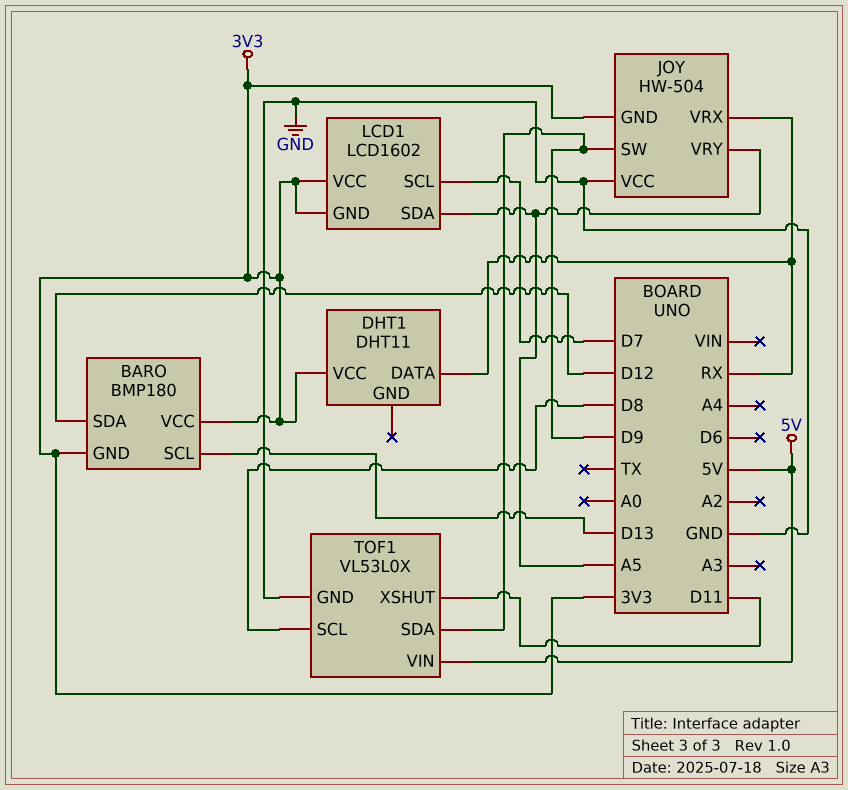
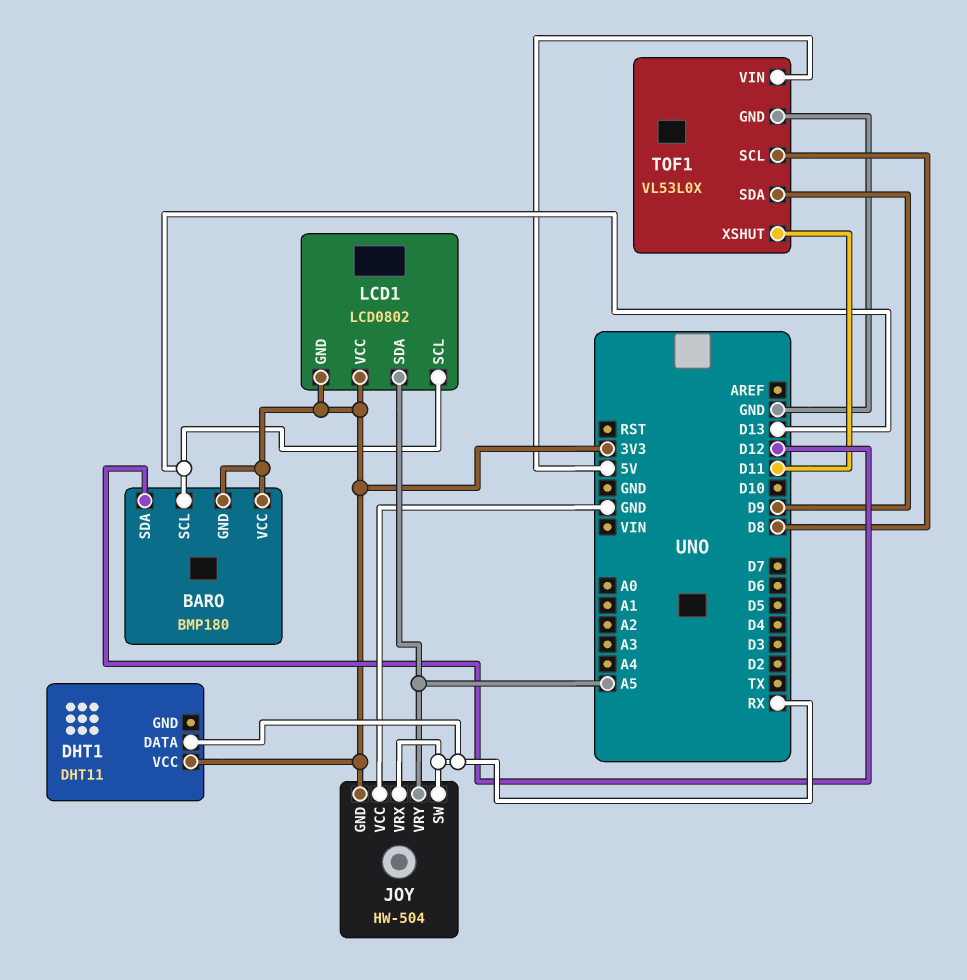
JOY pin SW: D9 -> RX
LCD1: LCD1602 -> LCD0802
LCD1 pin SCL: D7 -> D13

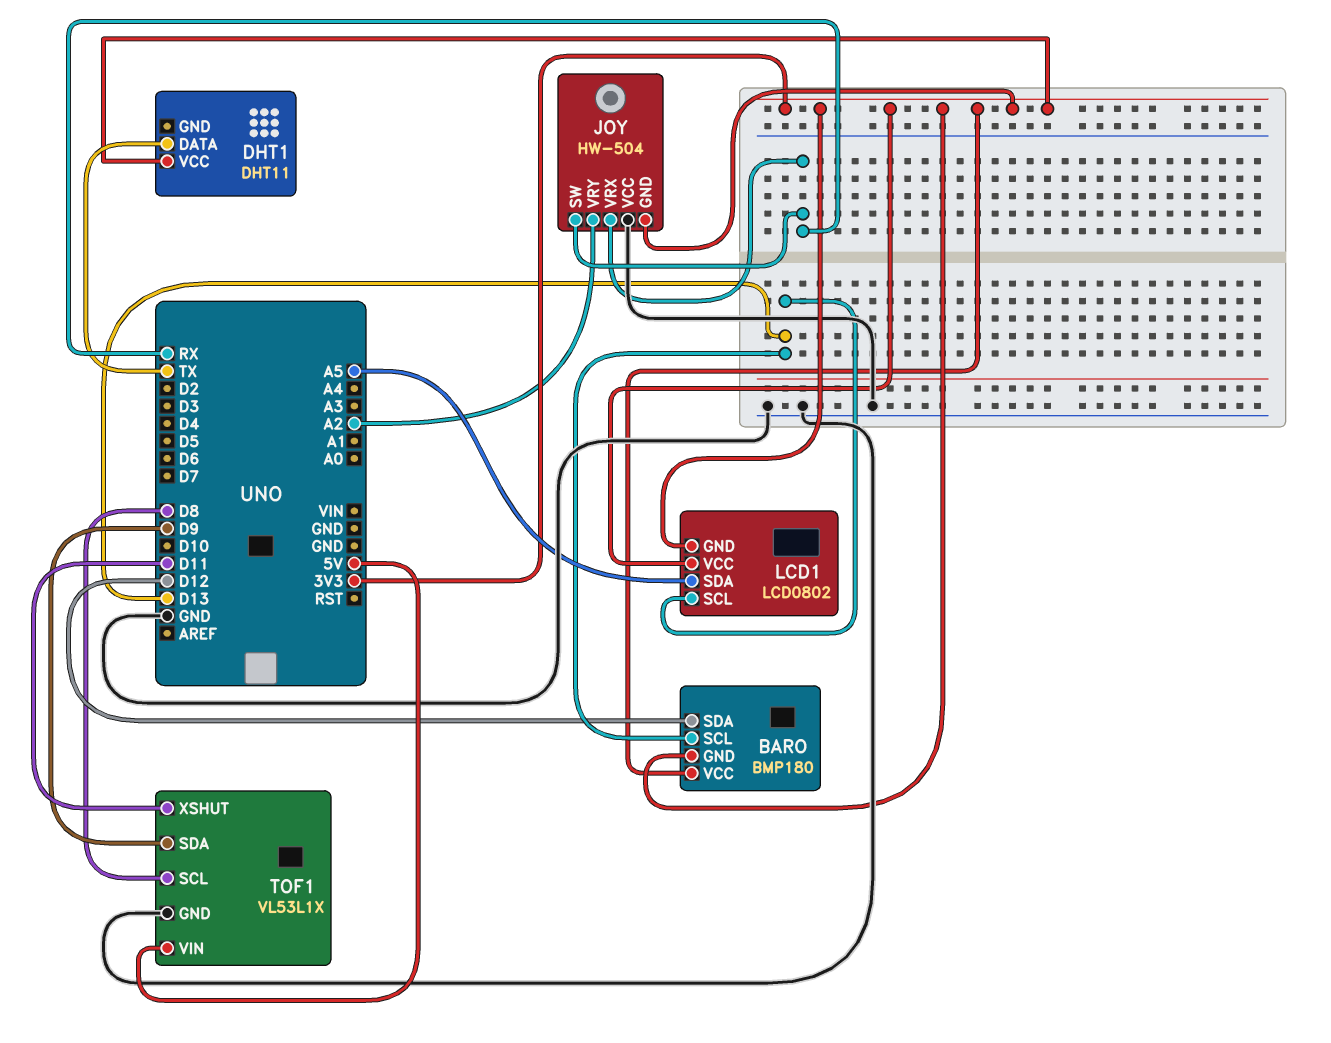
DHT1 pin DATA: RX -> TX
JOY pin VRY: A5 -> A2
TOF1: VL53L0X -> VL53L1X

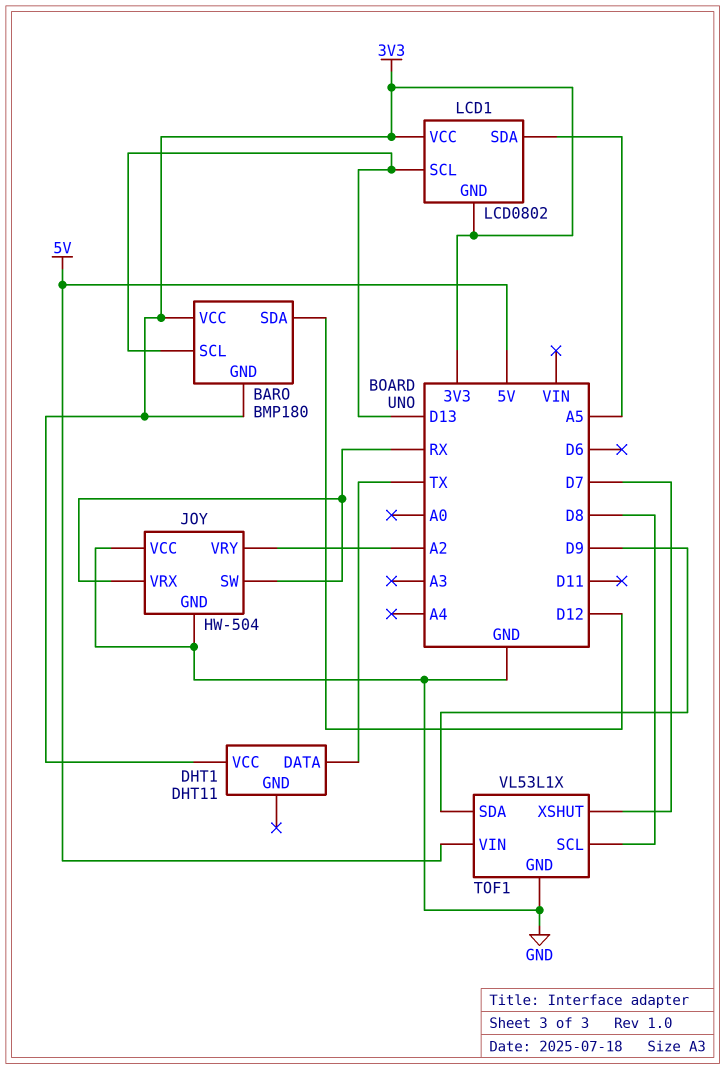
JOY pin GND: 3V3 -> GND
TOF1 pin XSHUT: D11 -> D7

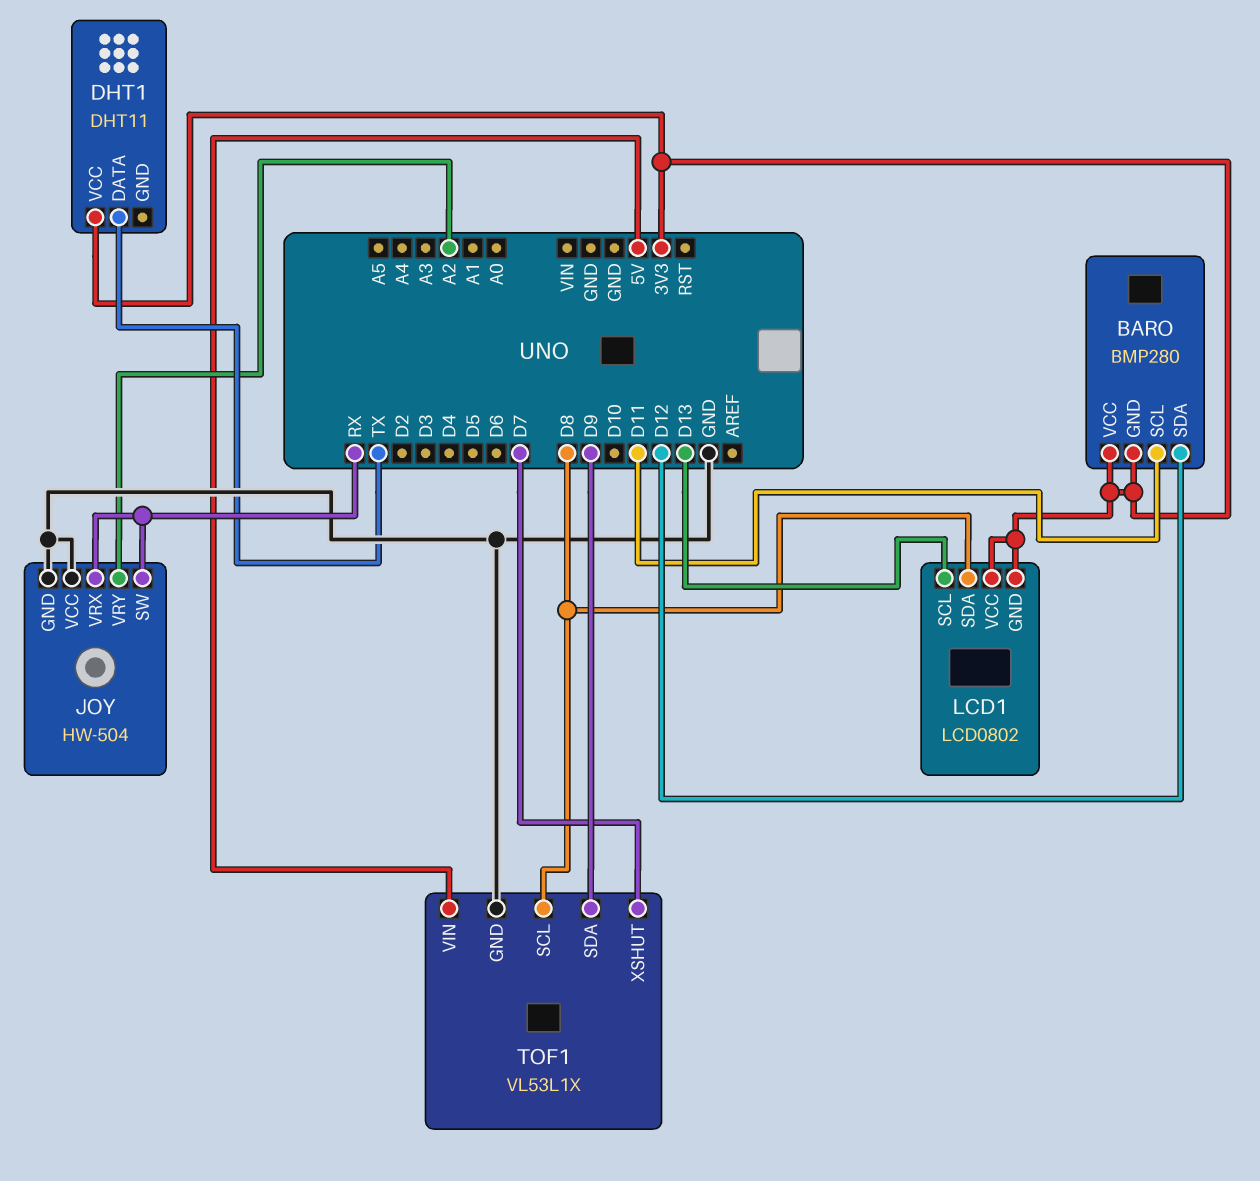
BARO: BMP180 -> BMP280
BARO pin SCL: D13 -> D11
LCD1 pin SDA: A5 -> D8

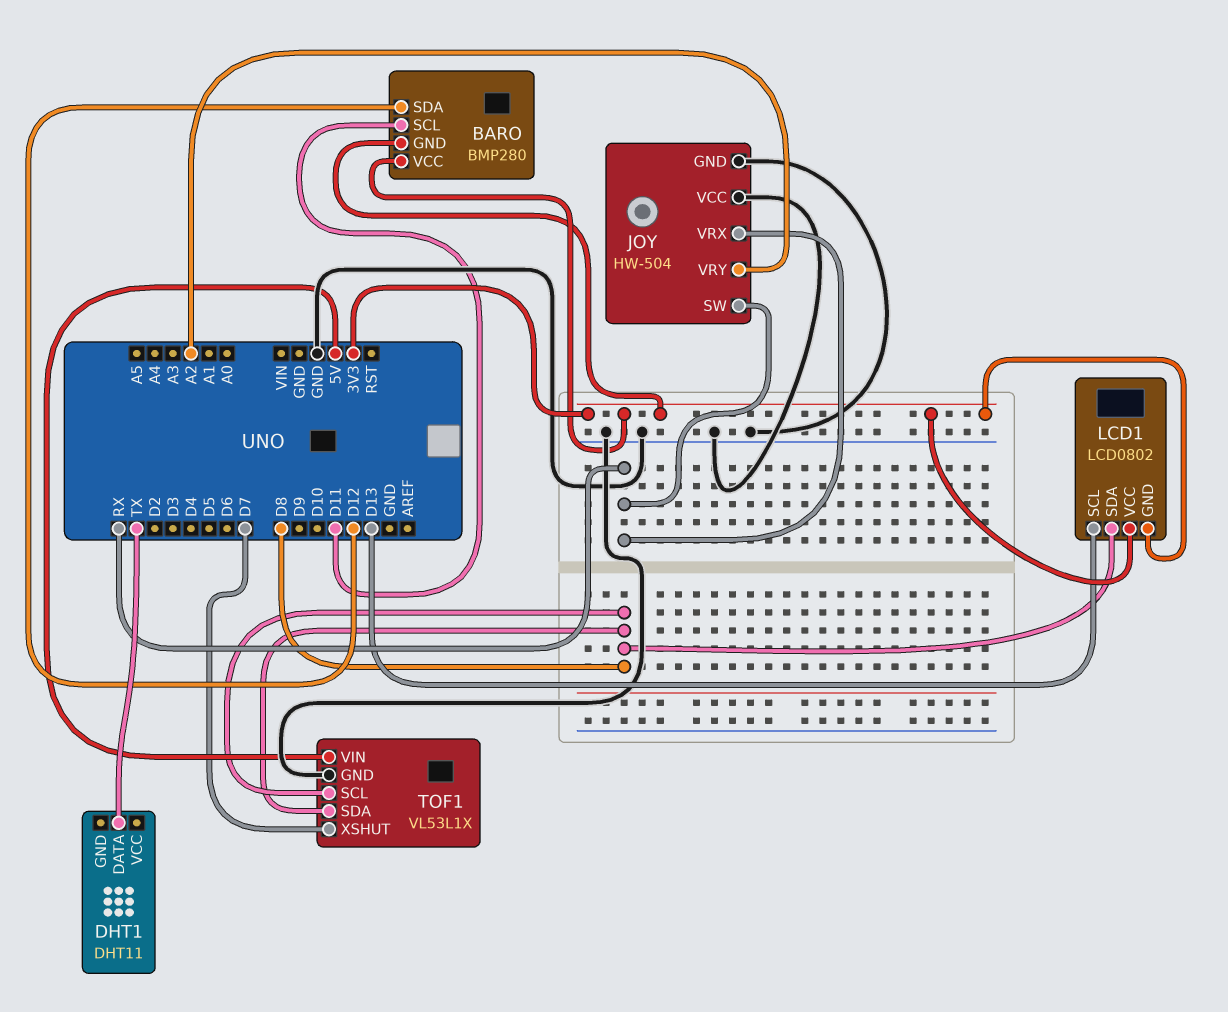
DHT1 pin VCC: 3V3 -> none
TOF1 pin SDA: D9 -> D8

